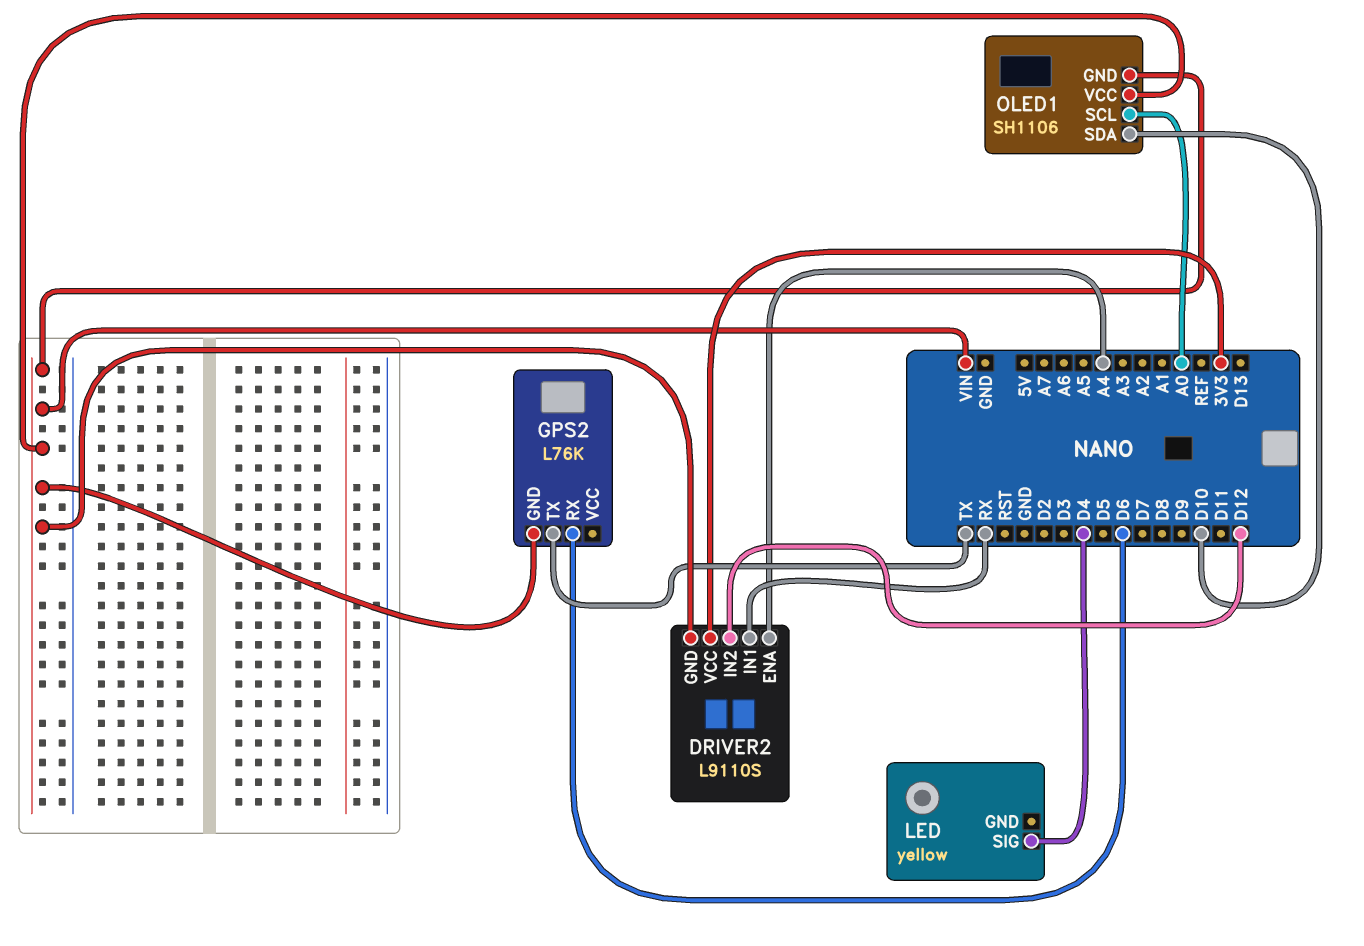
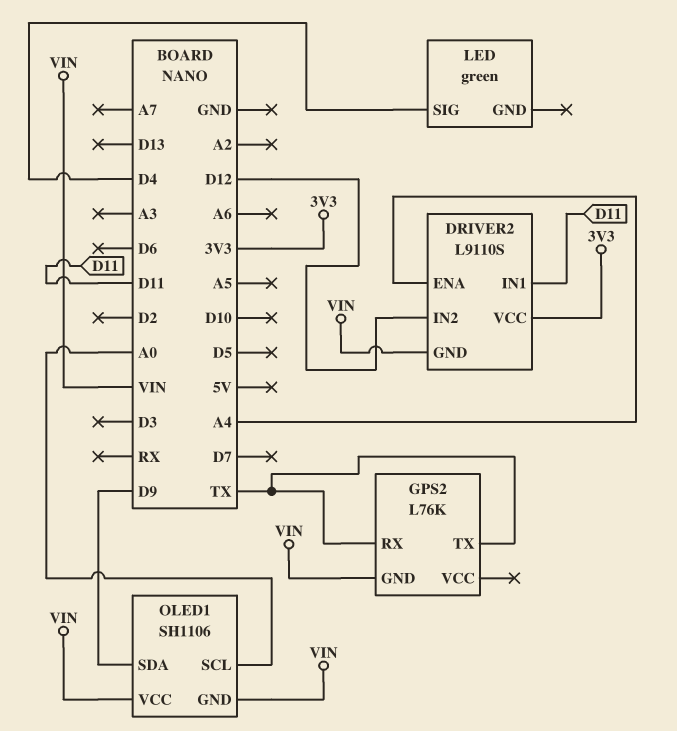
DRIVER2 pin IN1: RX -> D11
GPS2 pin RX: D6 -> TX
LED: yellow -> green
OLED1 pin SDA: D10 -> D9

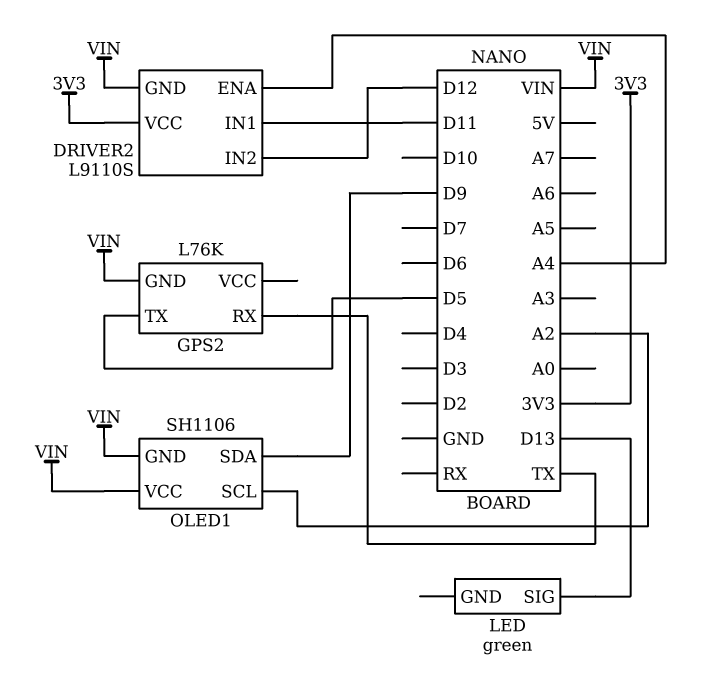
GPS2 pin TX: TX -> D5
LED pin SIG: D4 -> D13
OLED1 pin SCL: A0 -> A2

